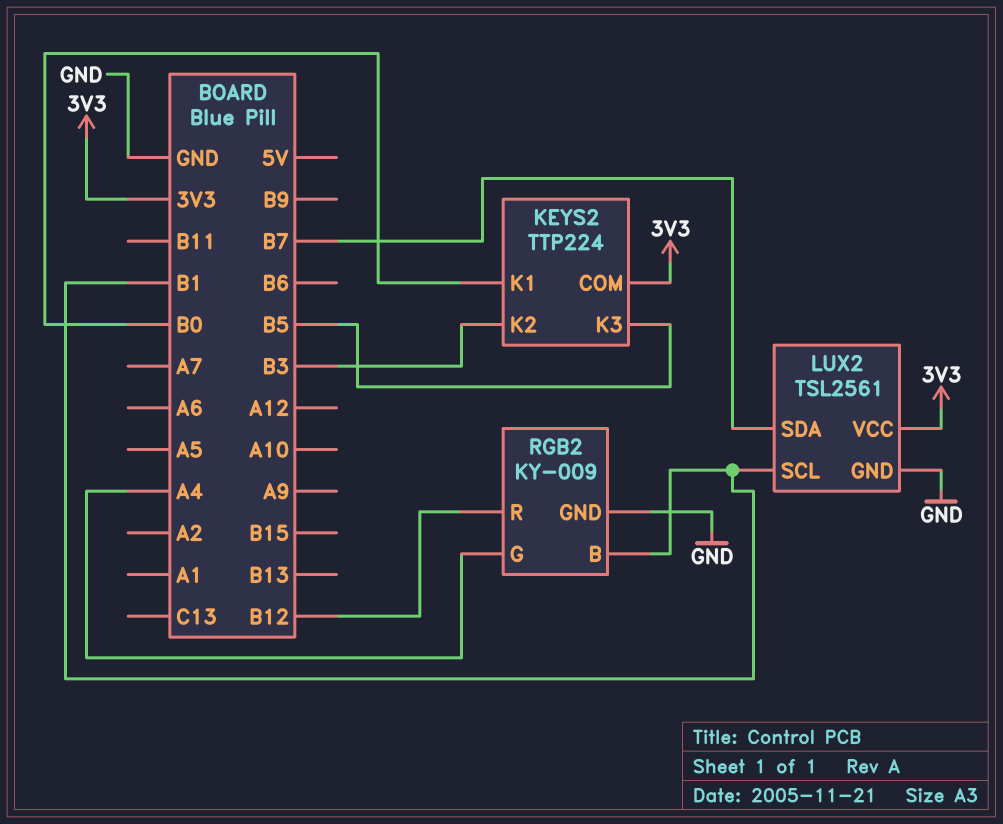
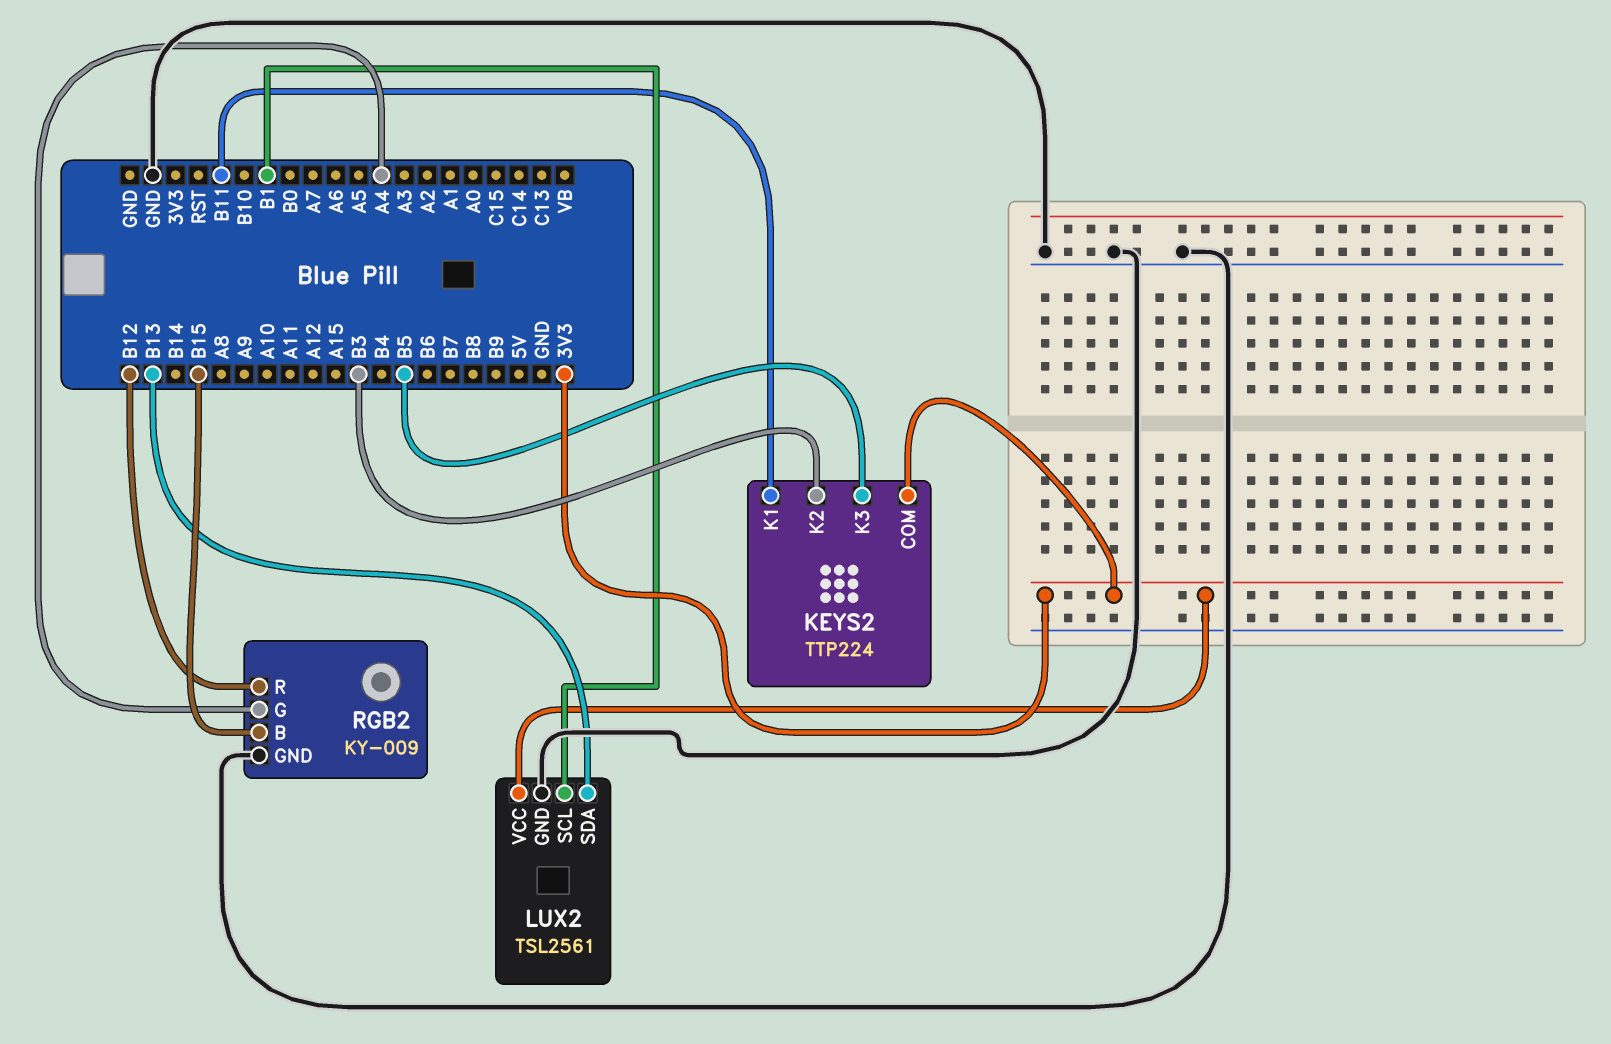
KEYS2 pin K1: B0 -> B11
LUX2 pin SDA: B7 -> B13
RGB2 pin B: B1 -> B15

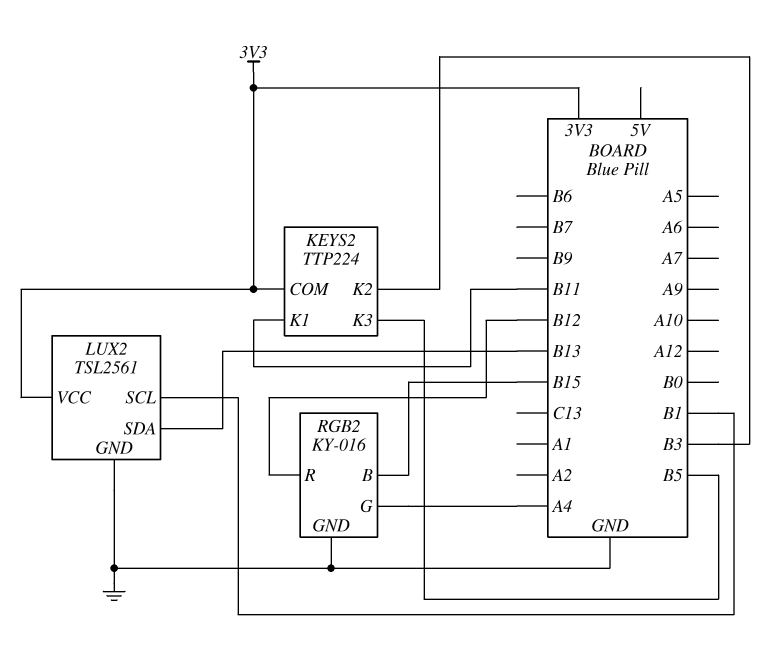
RGB2: KY-009 -> KY-016

